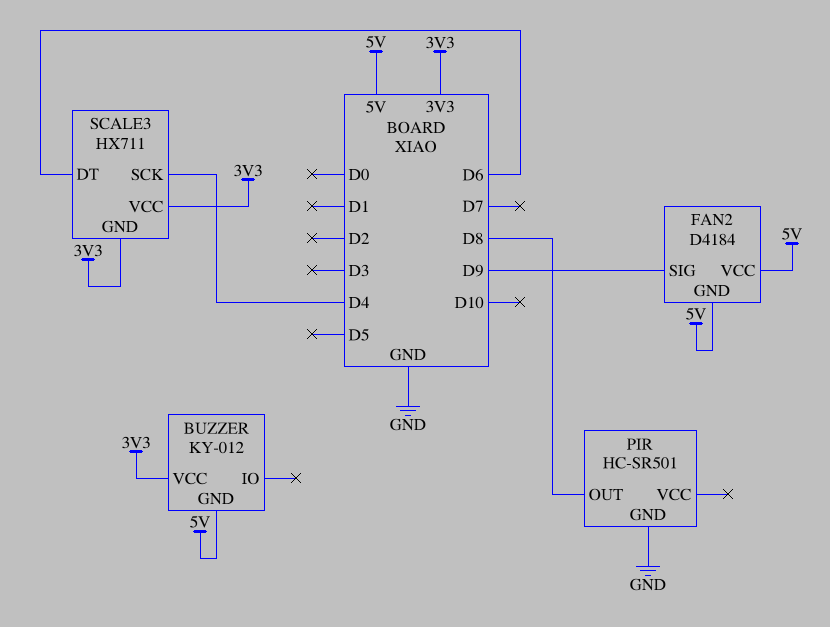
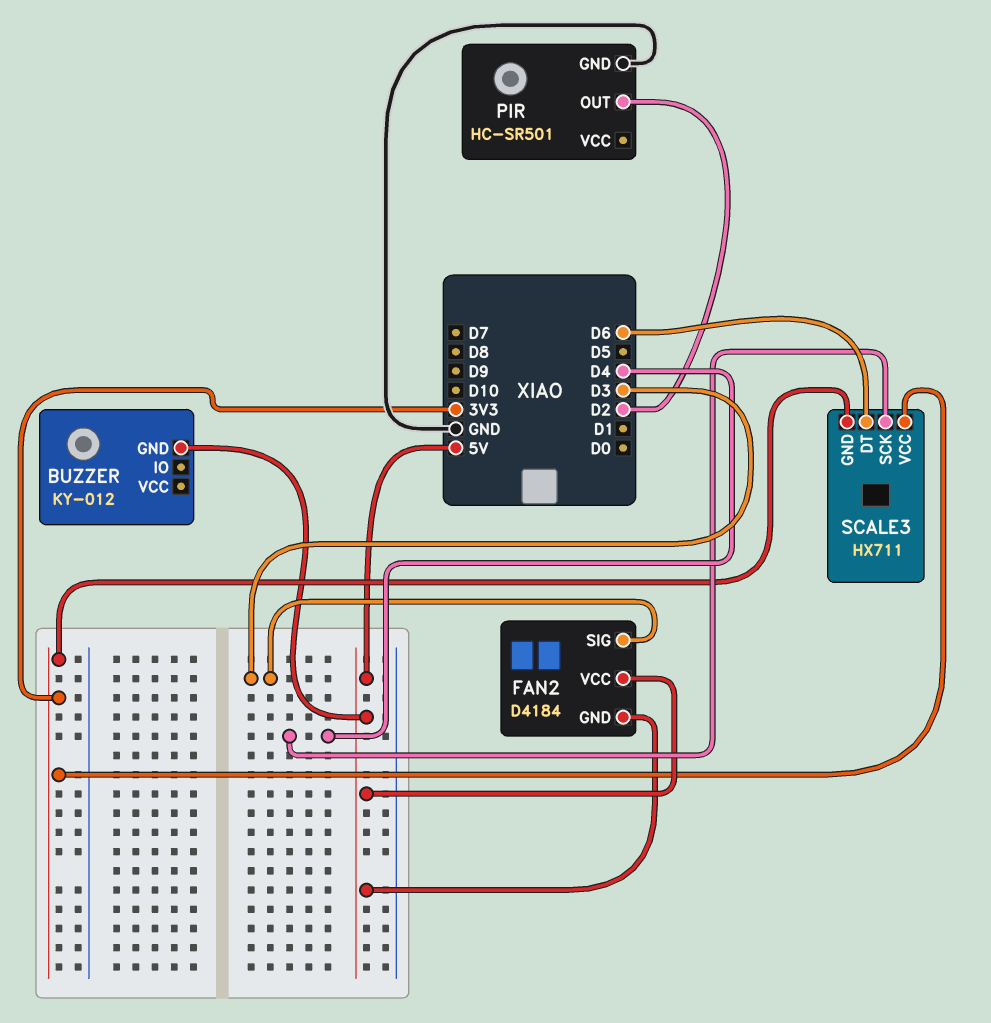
BUZZER pin VCC: 3V3 -> none
FAN2 pin SIG: D9 -> D3
PIR pin OUT: D8 -> D2

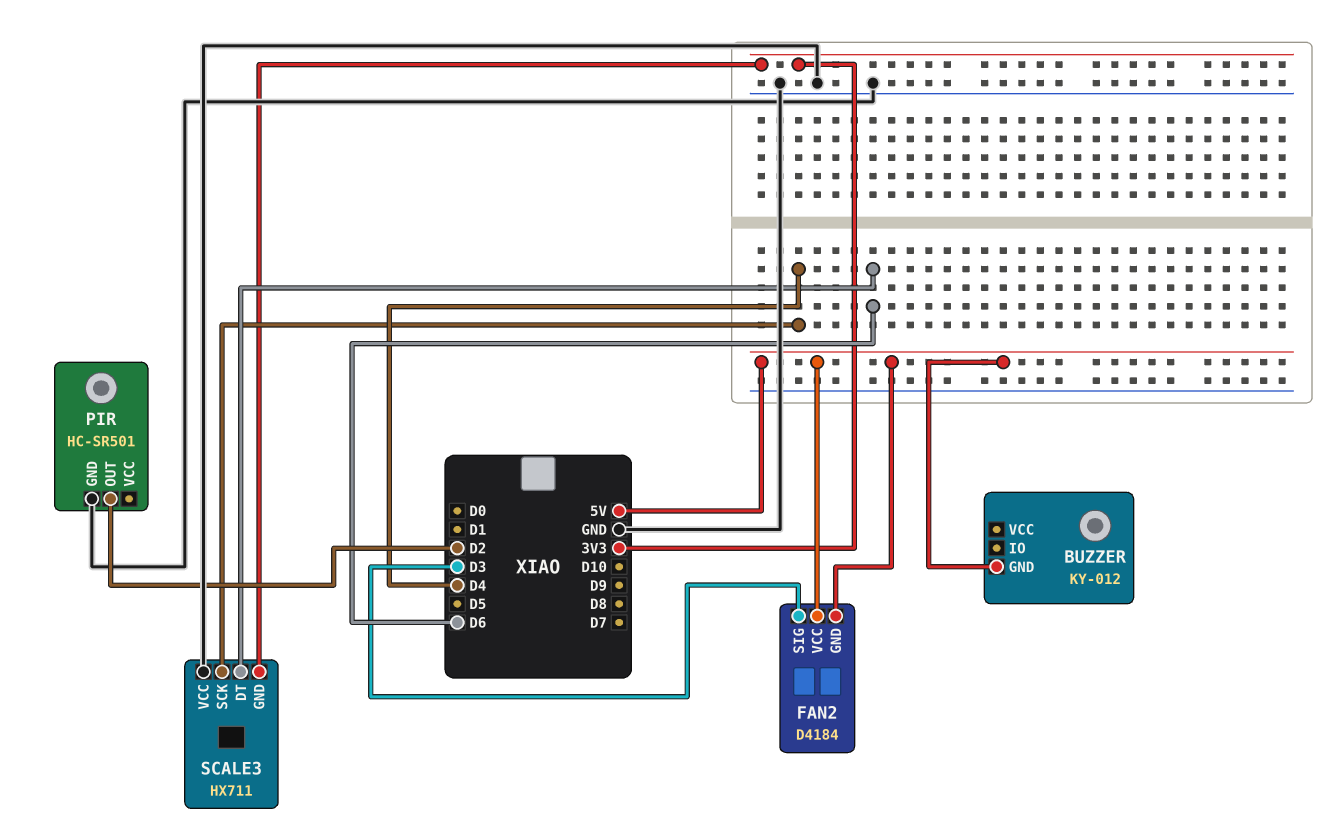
SCALE3 pin VCC: 3V3 -> GND

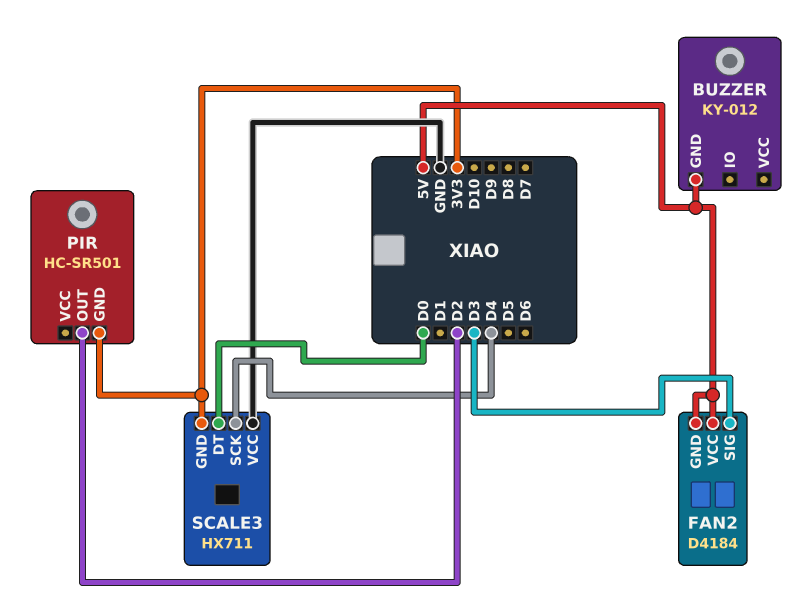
PIR pin GND: GND -> 3V3
SCALE3 pin DT: D6 -> D0

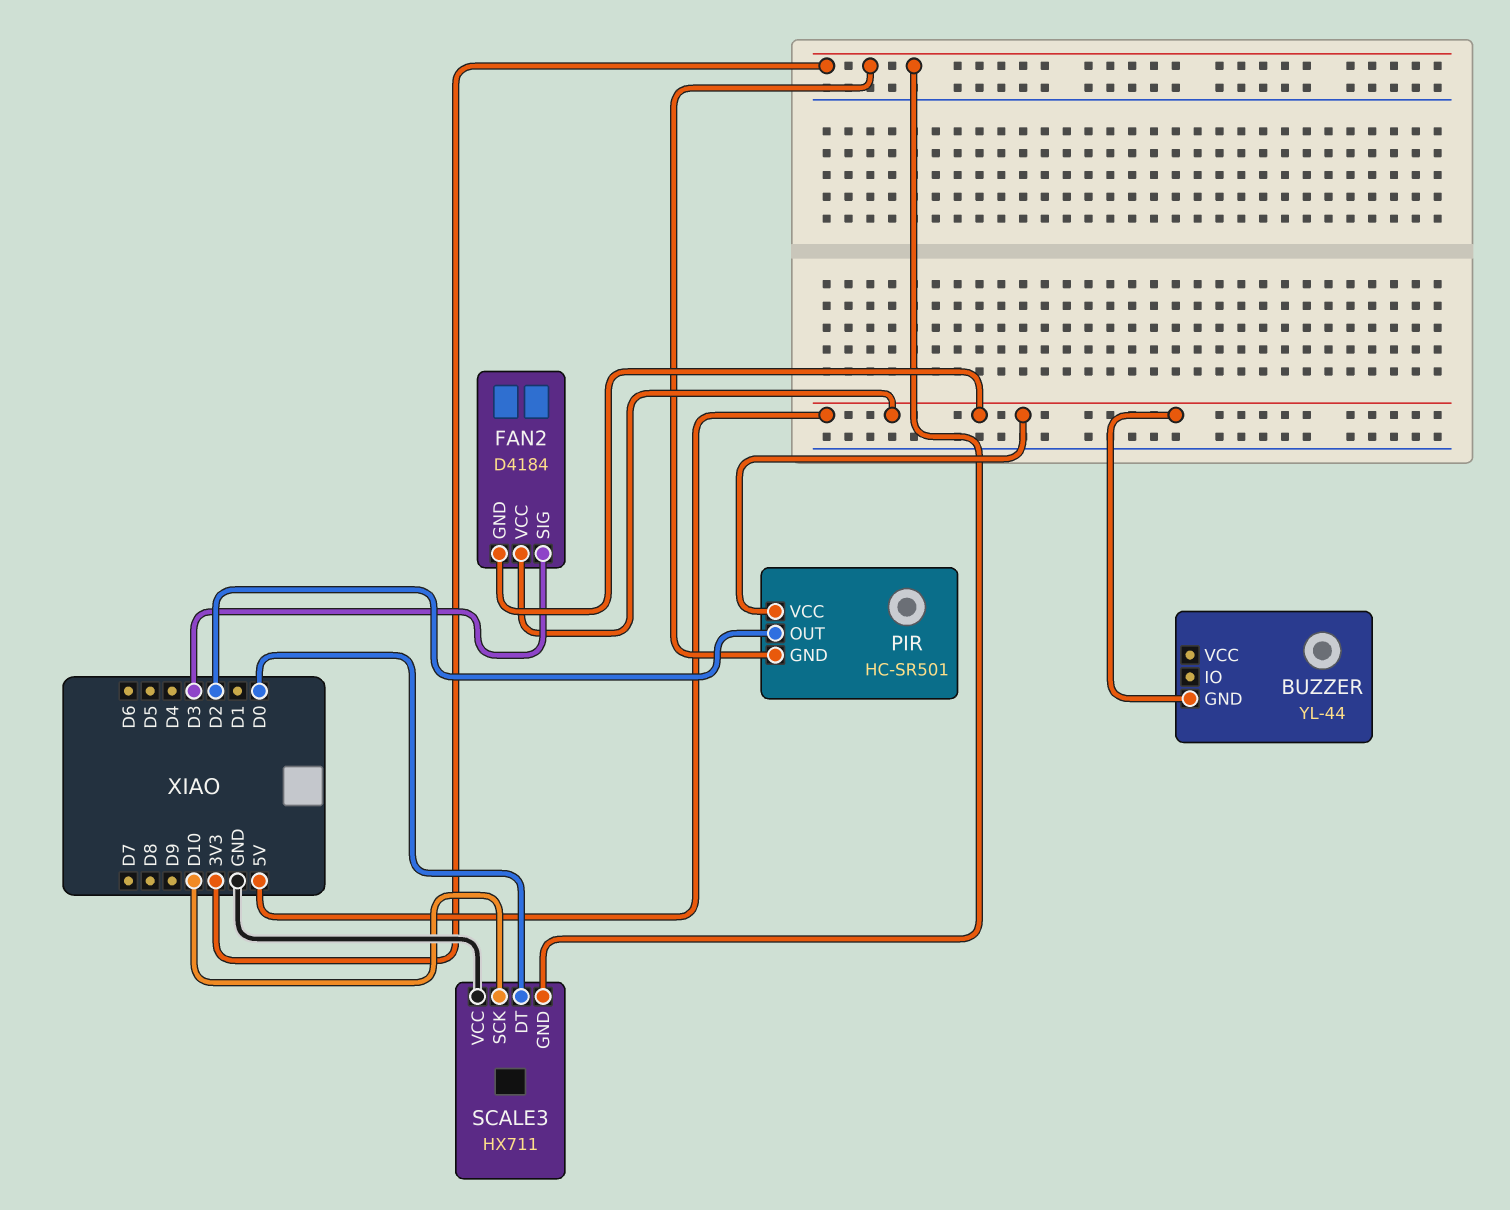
BUZZER: KY-012 -> YL-44
PIR pin VCC: none -> 5V
SCALE3 pin SCK: D4 -> D10

